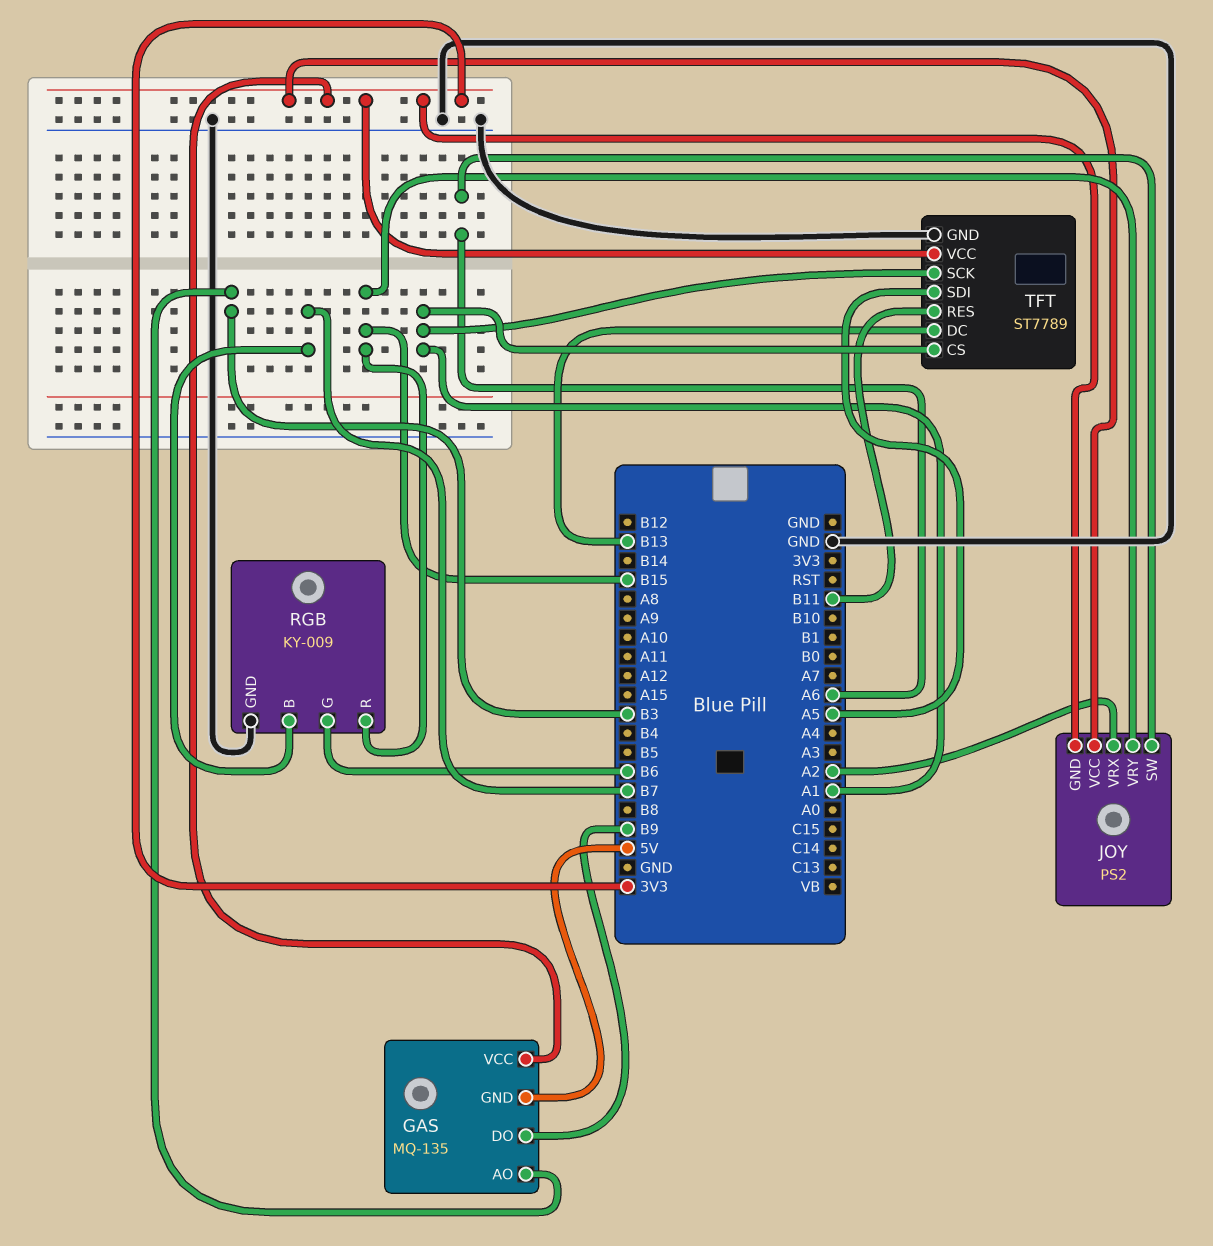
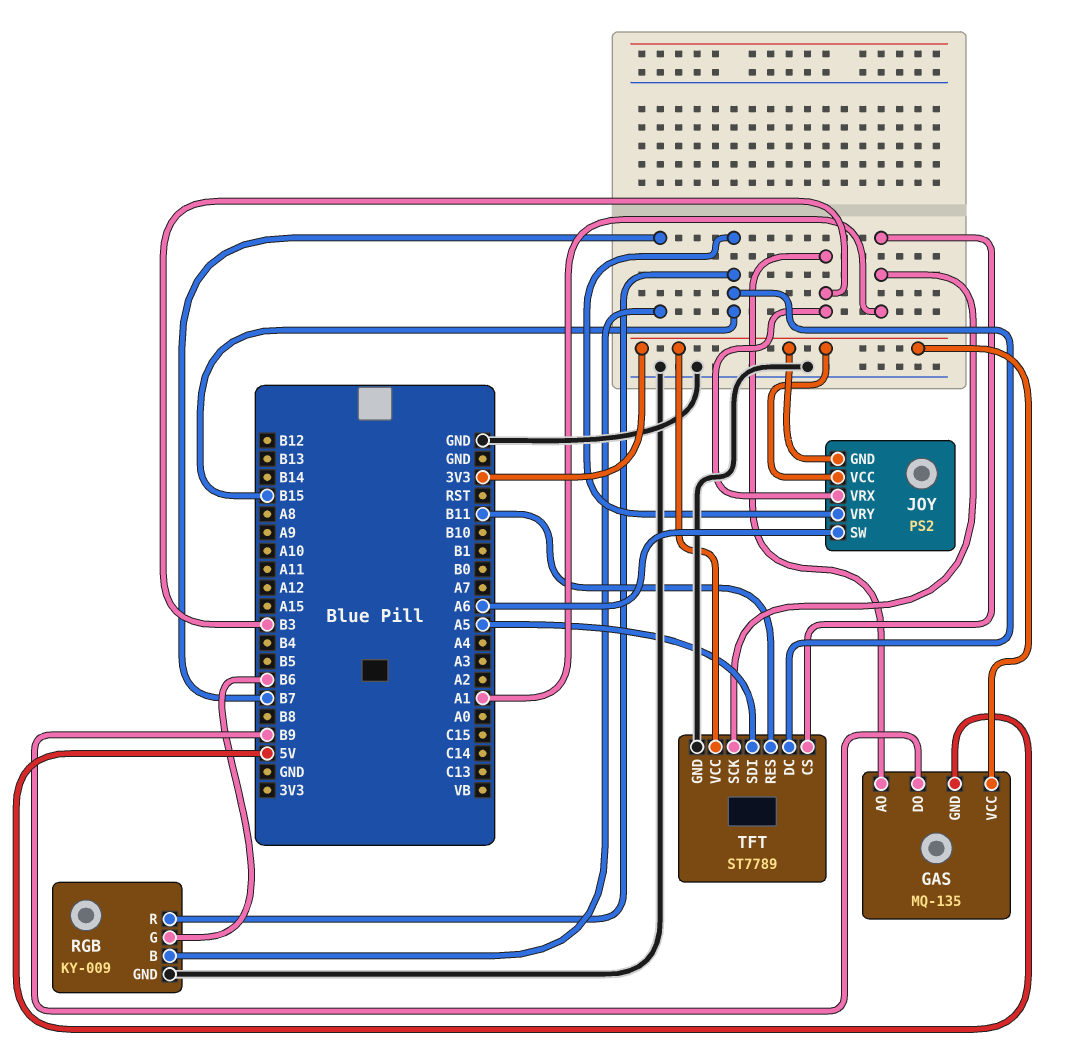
JOY pin VRX: A2 -> B3
TFT pin DC: B13 -> B15

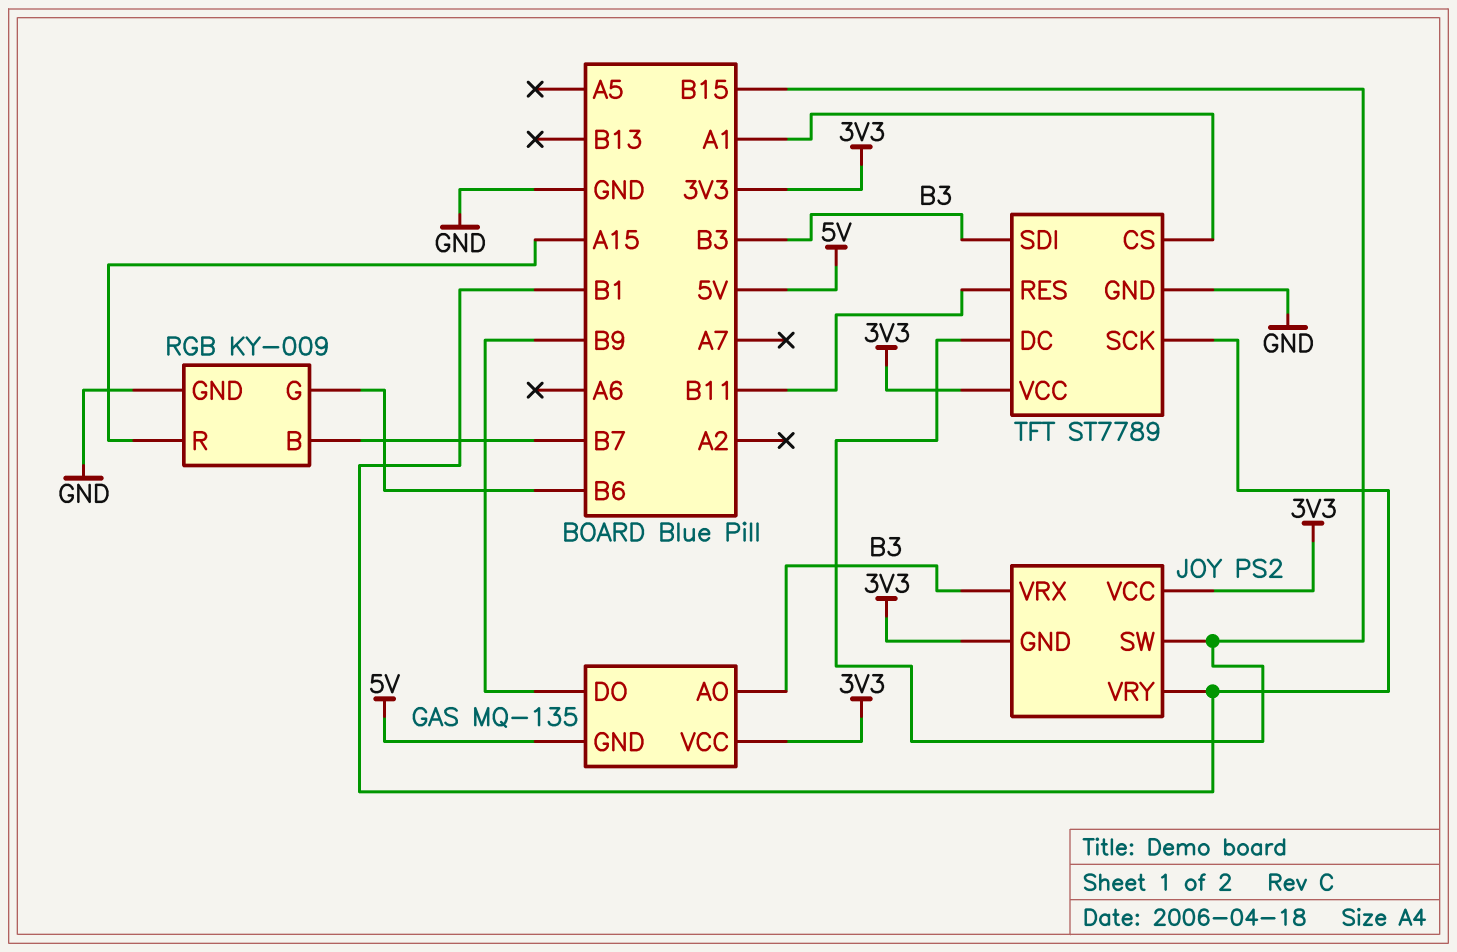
JOY pin SW: A6 -> B15
JOY pin VRY: B15 -> B1
RGB pin R: B15 -> A15
TFT pin SCK: A1 -> B1
TFT pin SDI: A5 -> B3

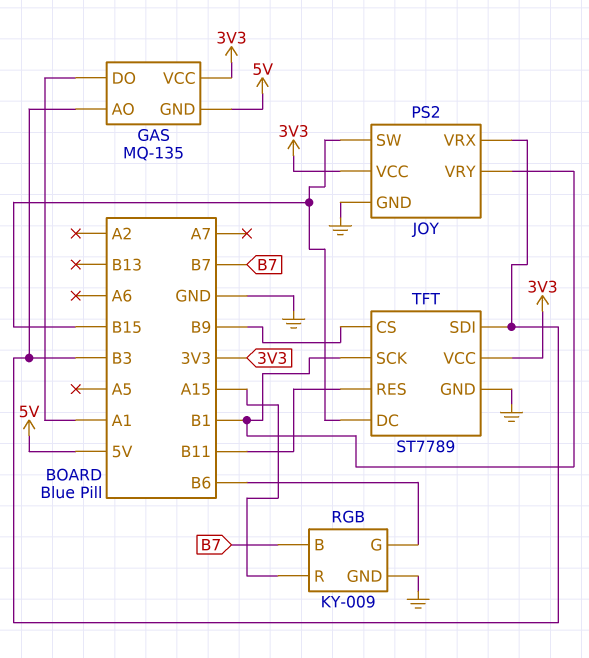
GAS pin DO: B9 -> A1
JOY pin GND: 3V3 -> GND
TFT pin CS: A1 -> B9

